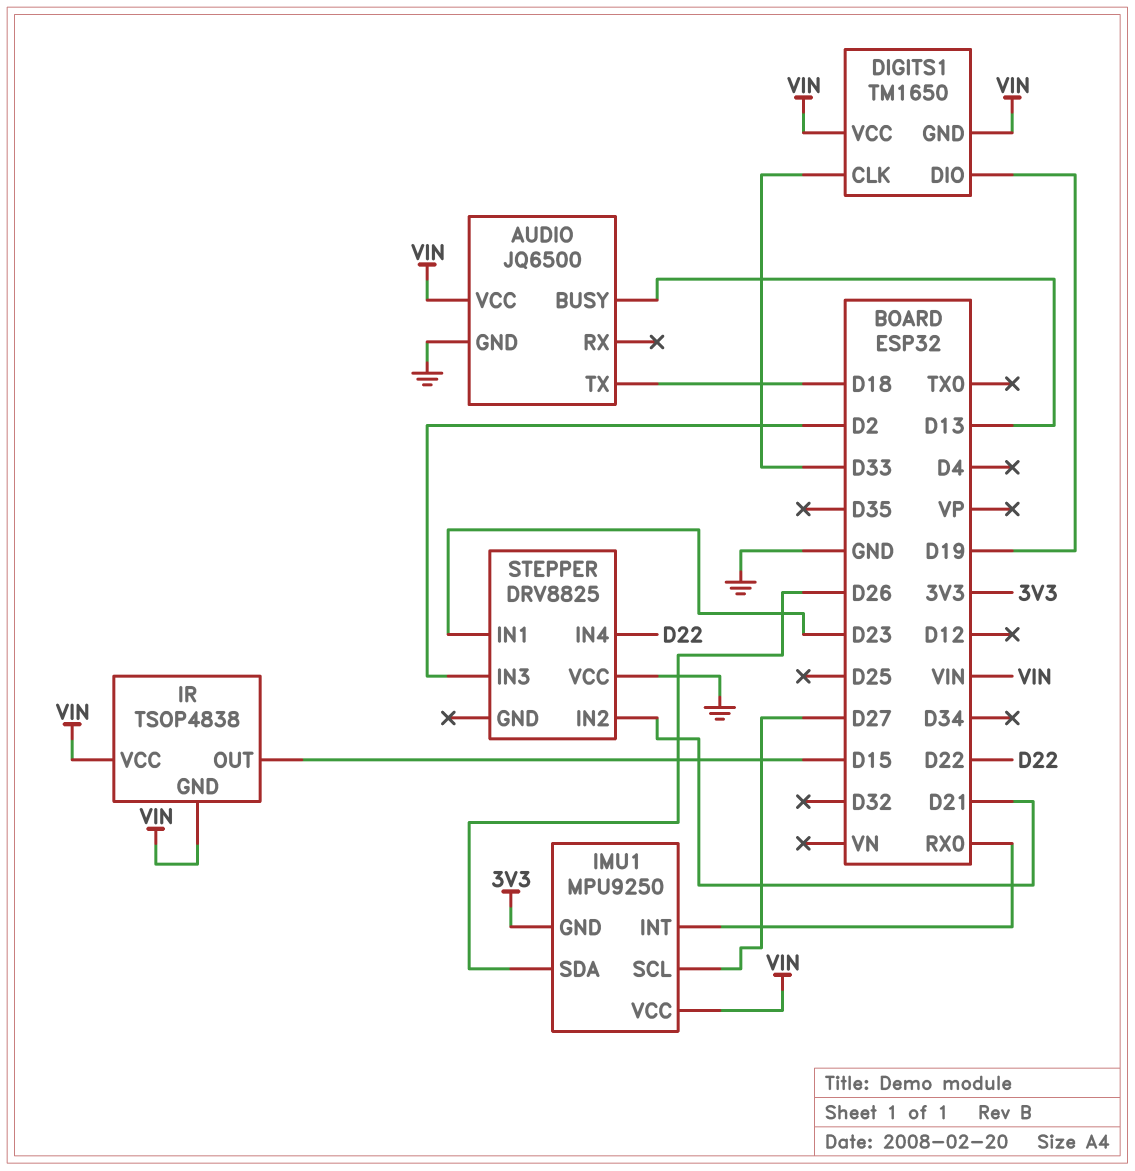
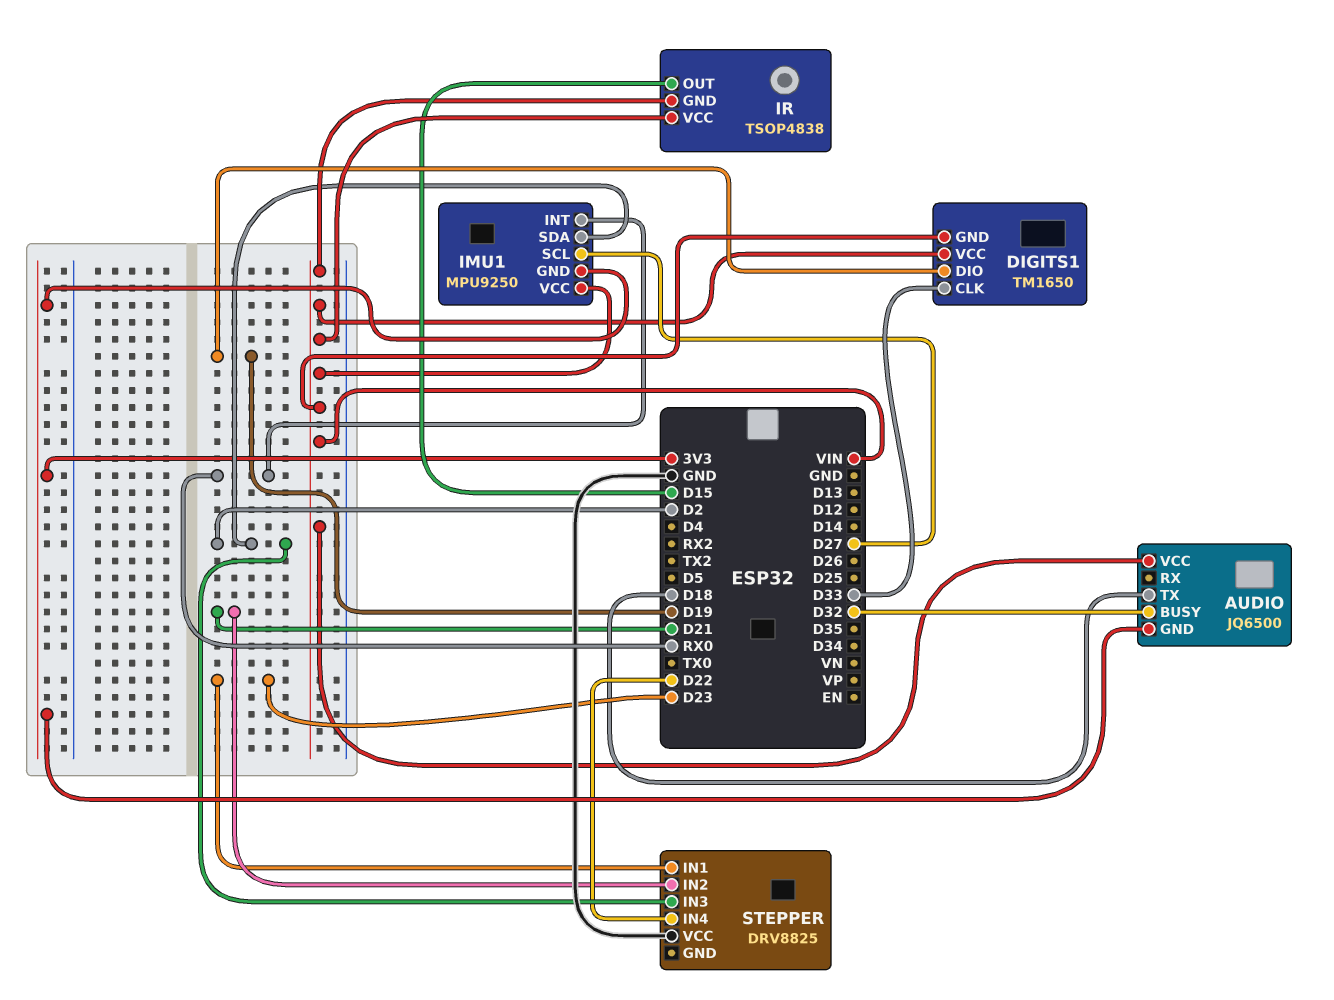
AUDIO pin BUSY: D13 -> D32
AUDIO pin GND: GND -> 3V3
IMU1 pin SDA: D26 -> D2

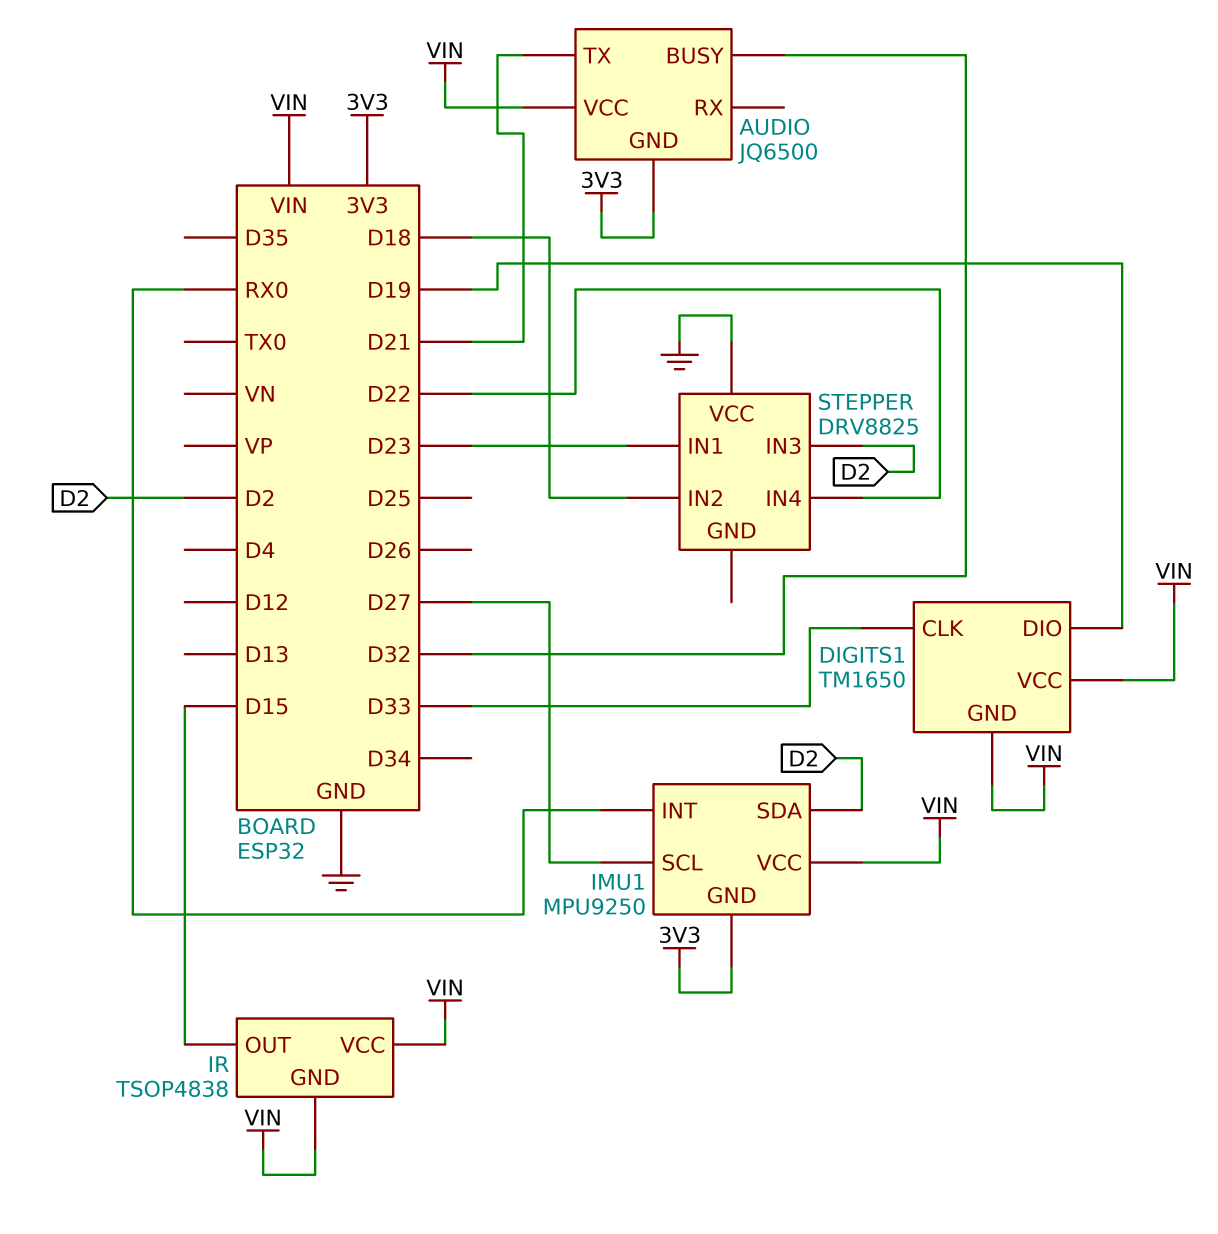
AUDIO pin TX: D18 -> D21
STEPPER pin IN2: D21 -> D18

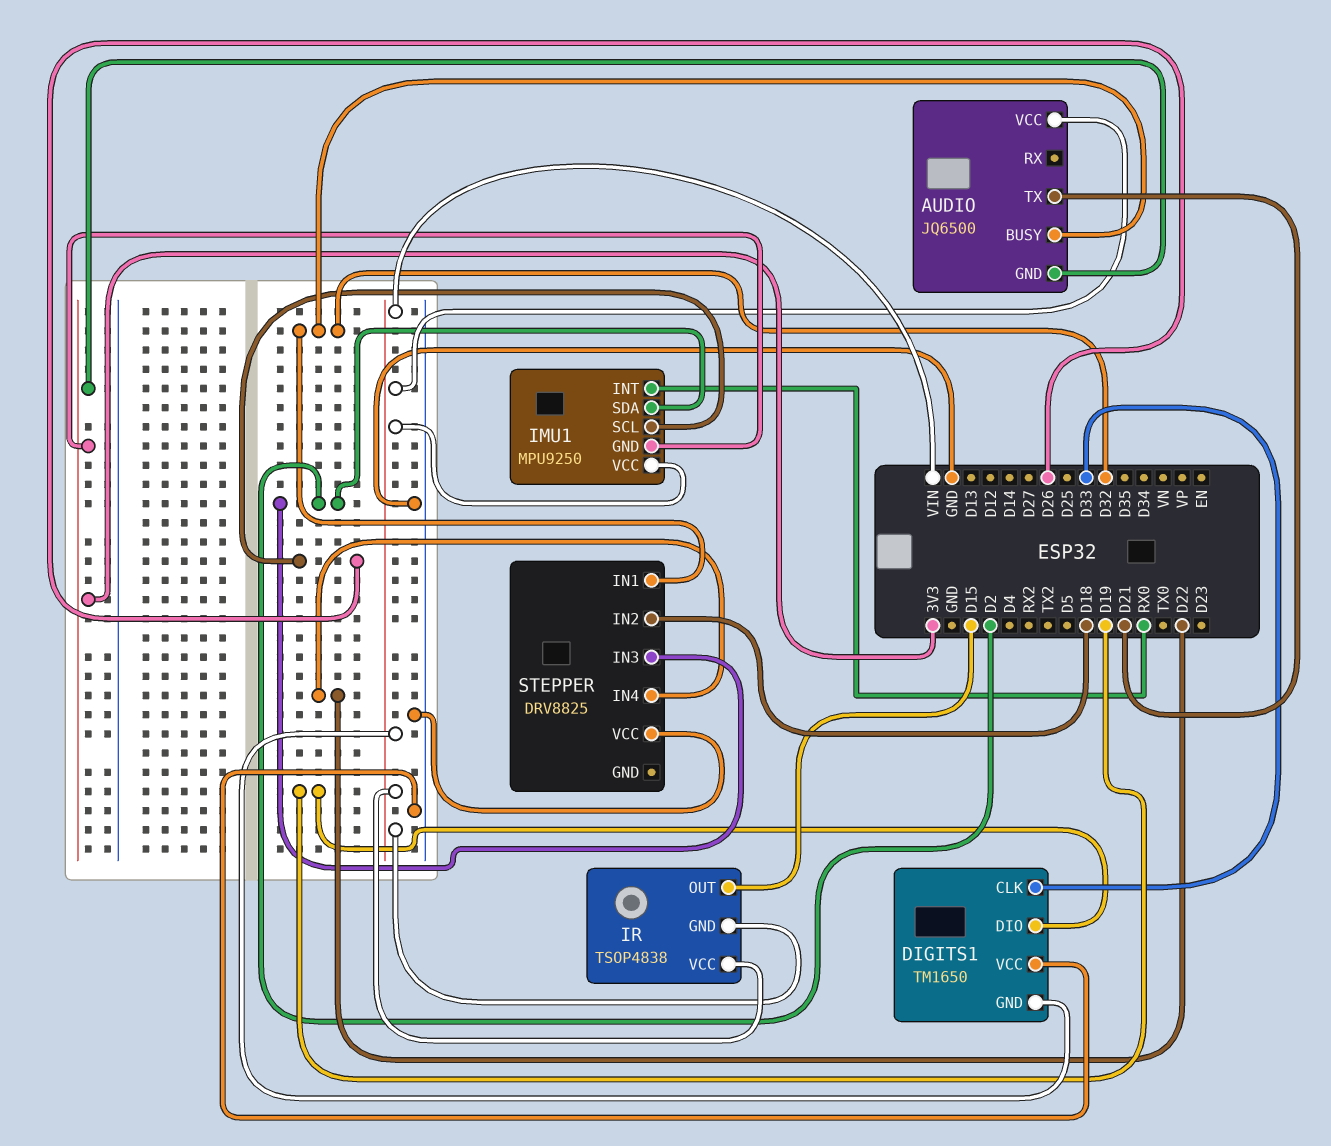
DIGITS1 pin VCC: VIN -> GND
IMU1 pin SCL: D27 -> D26
STEPPER pin IN1: D23 -> D32

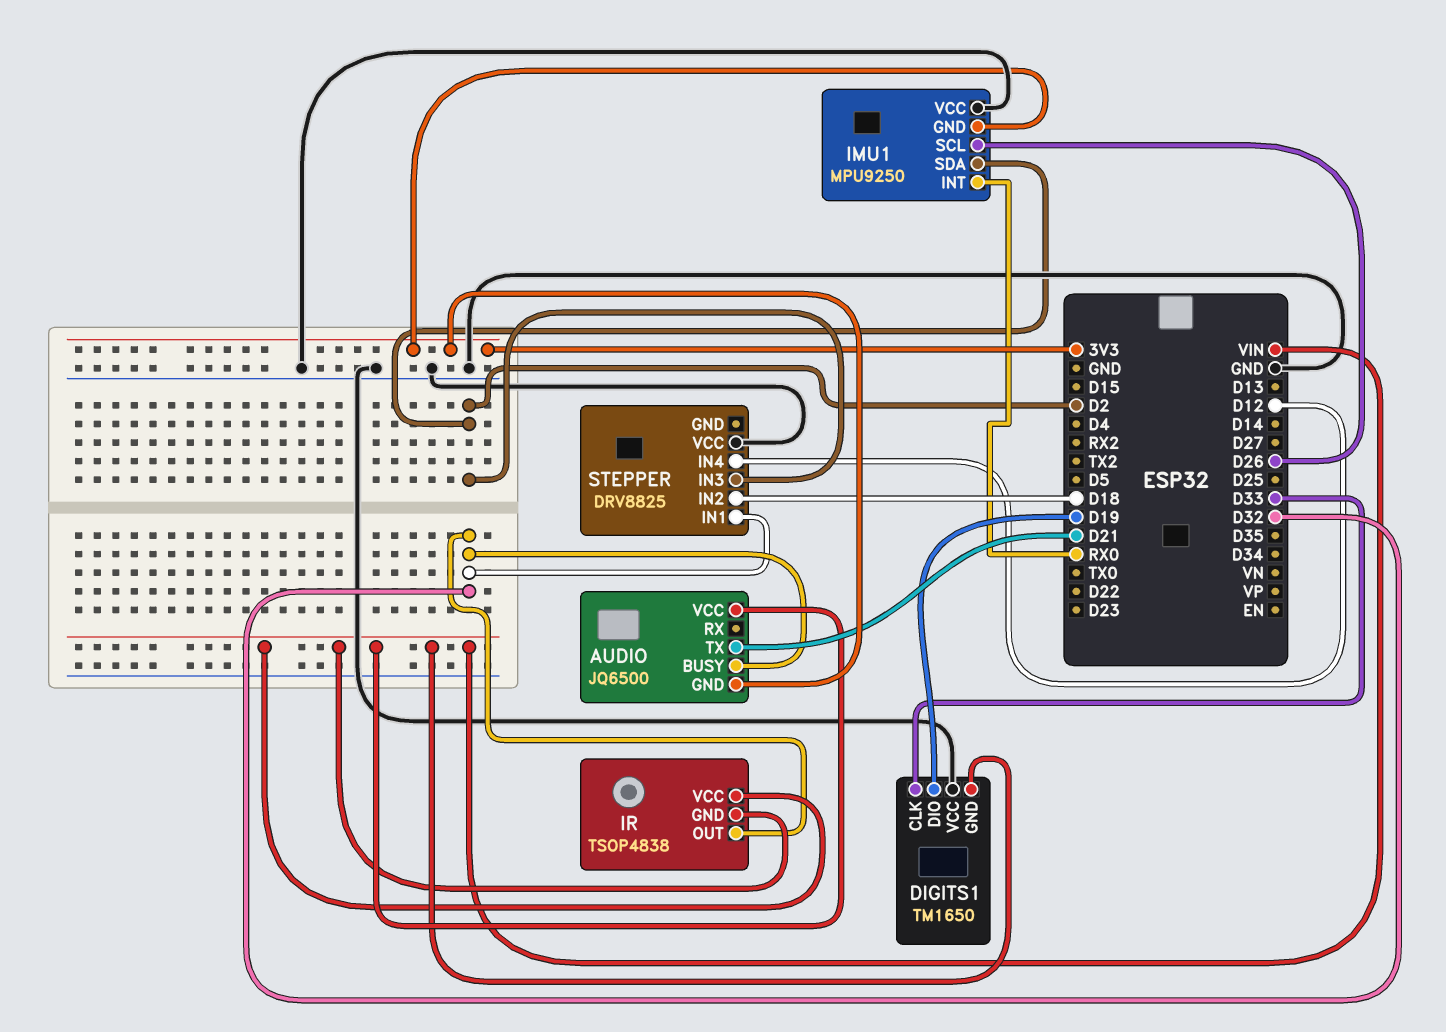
IMU1 pin VCC: VIN -> GND
IR pin OUT: D15 -> D32
STEPPER pin IN4: D22 -> D12

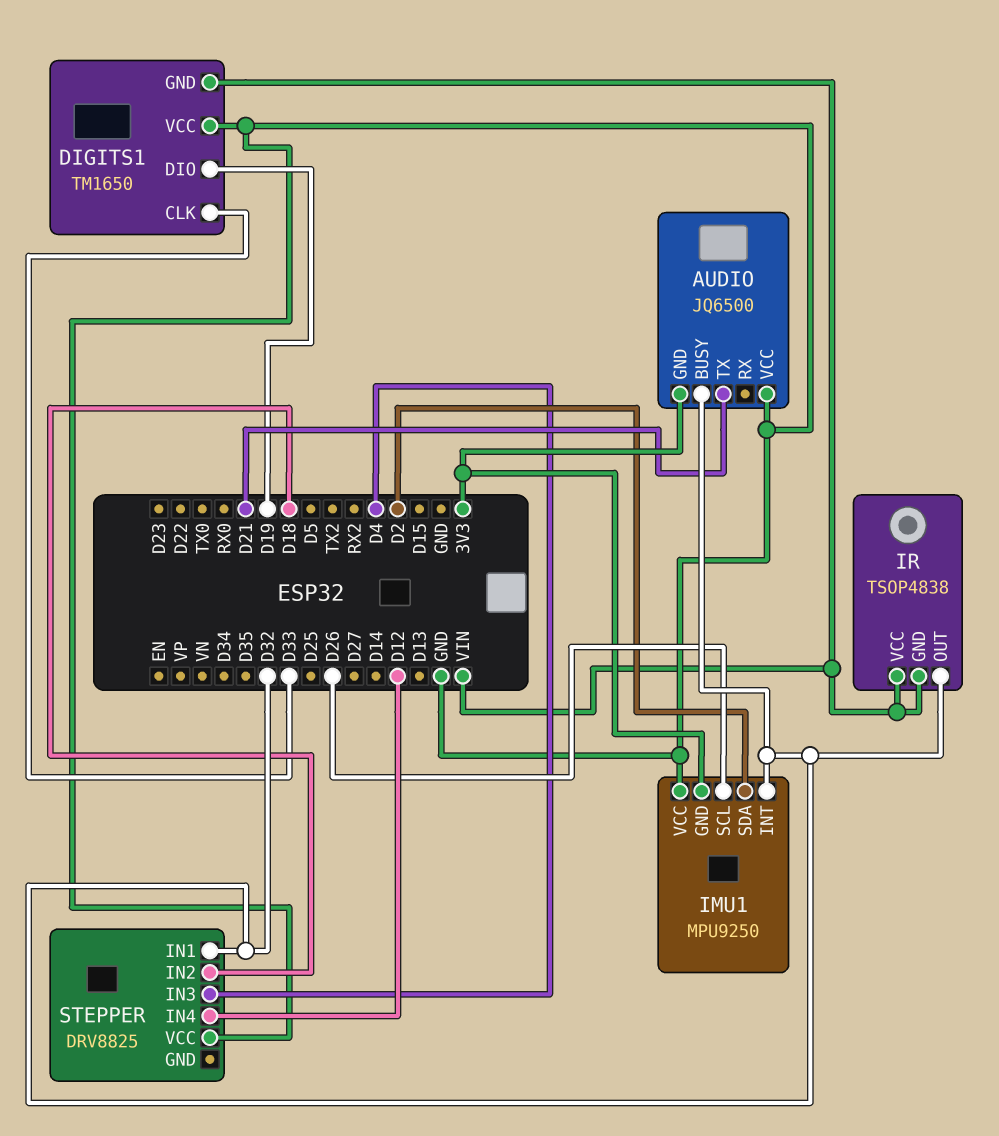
AUDIO pin VCC: VIN -> GND
IMU1 pin INT: RX0 -> D32
STEPPER pin IN3: D2 -> D4

